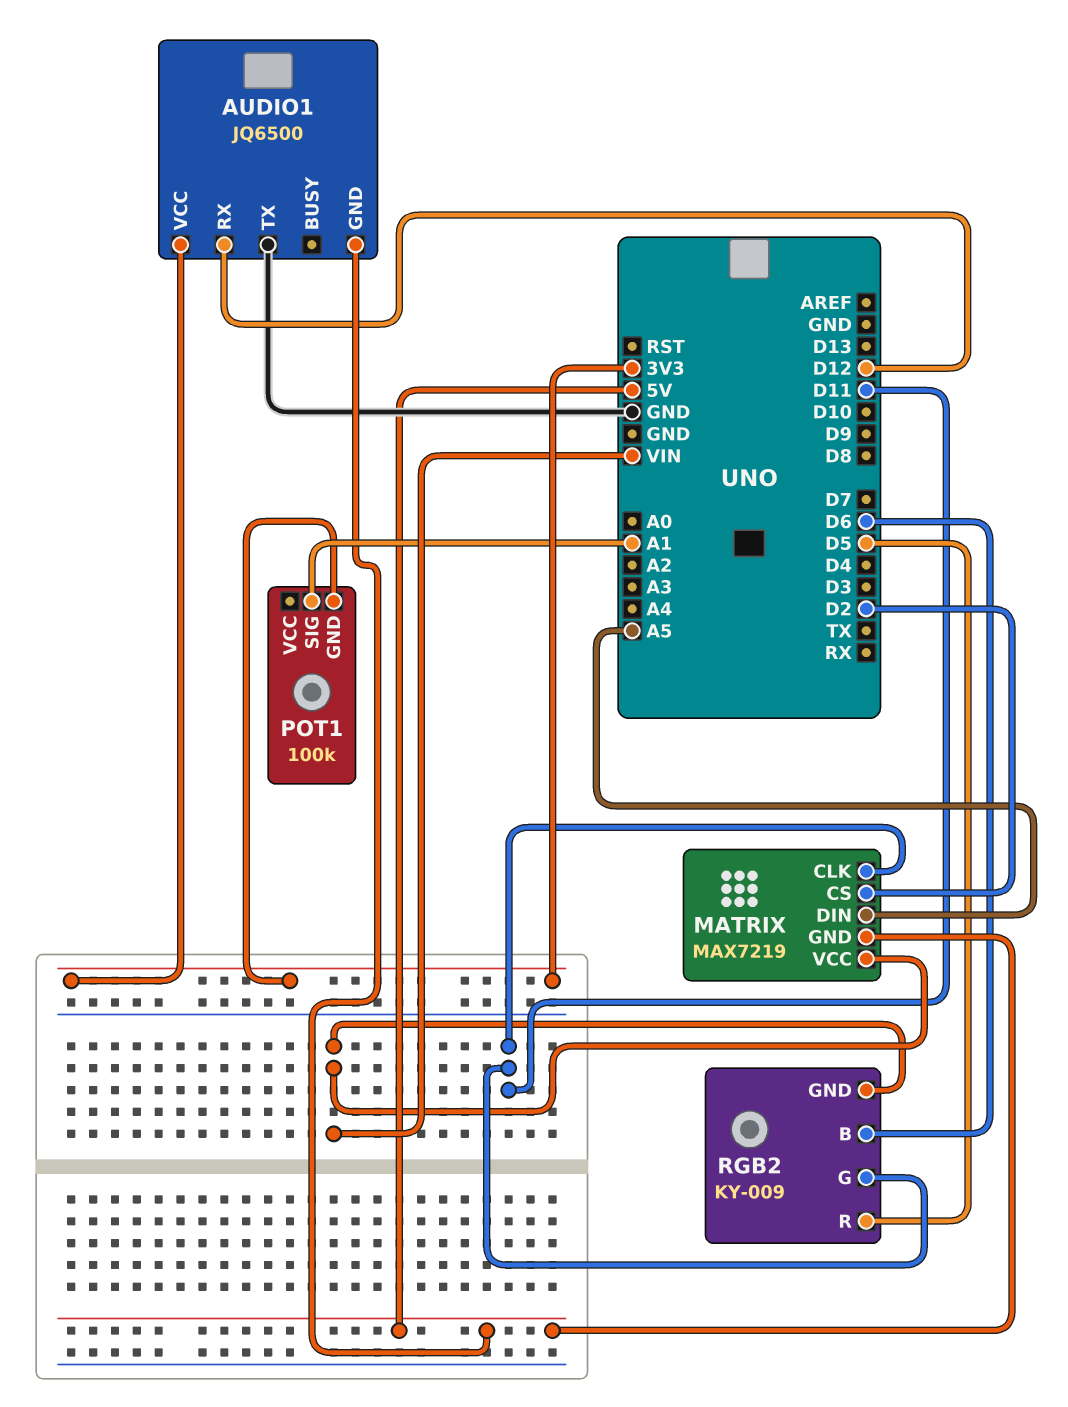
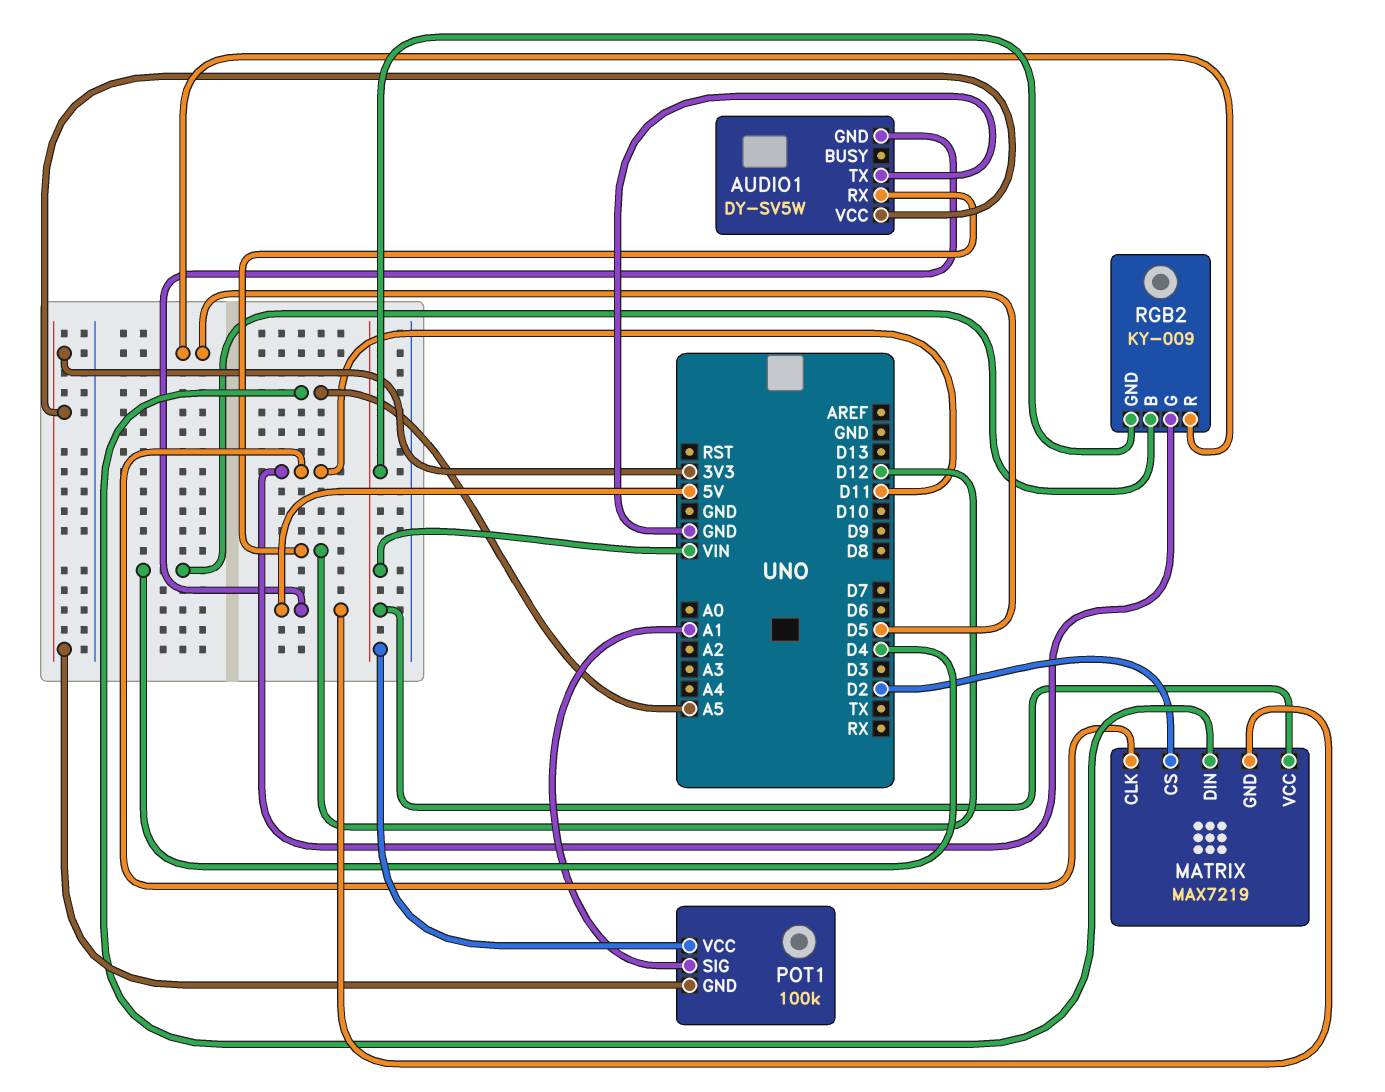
AUDIO1: JQ6500 -> DY-SV5W
POT1 pin VCC: none -> VIN
RGB2 pin B: D6 -> D4

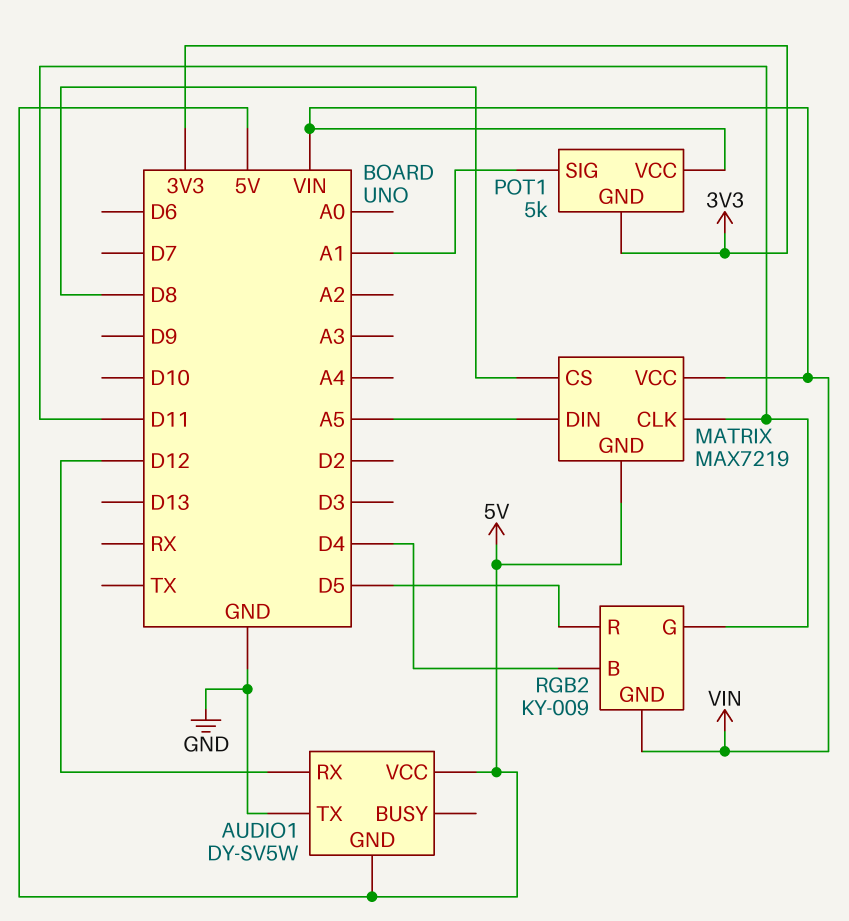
AUDIO1 pin VCC: 3V3 -> 5V
MATRIX pin CS: D2 -> D8
POT1: 100k -> 5k

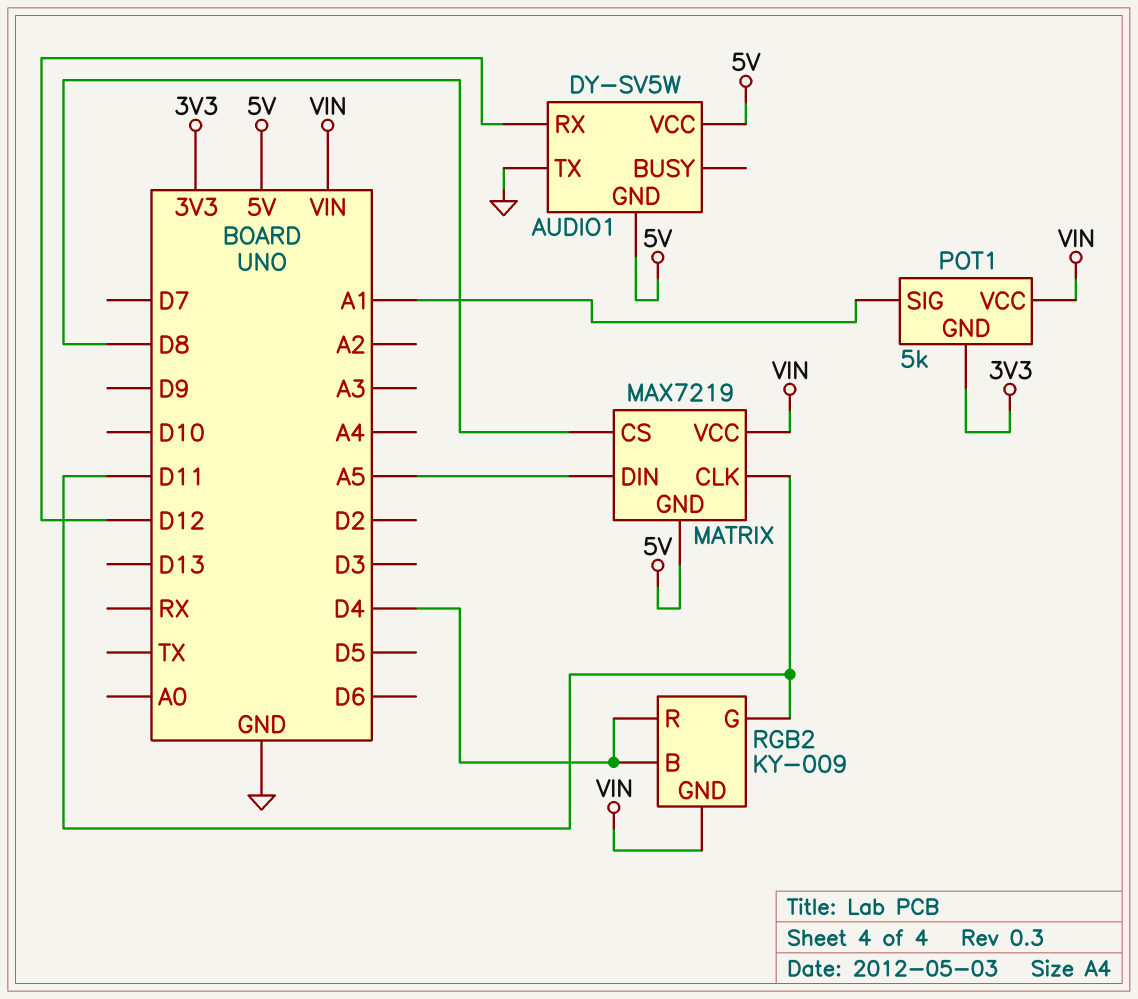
RGB2 pin R: D5 -> D4

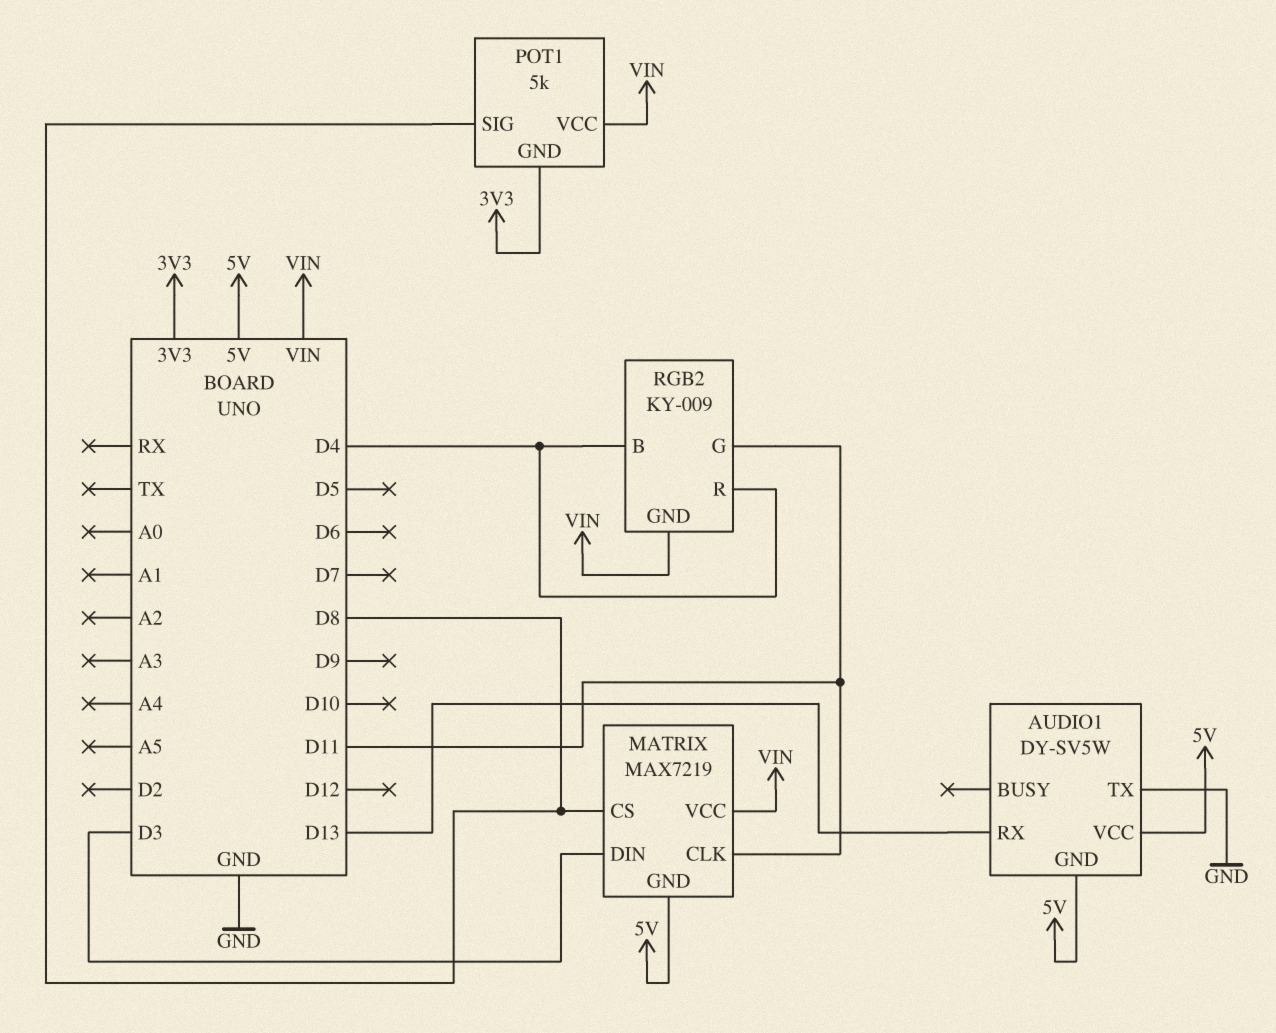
AUDIO1 pin RX: D12 -> D13
MATRIX pin DIN: A5 -> D3
POT1 pin SIG: A1 -> D8

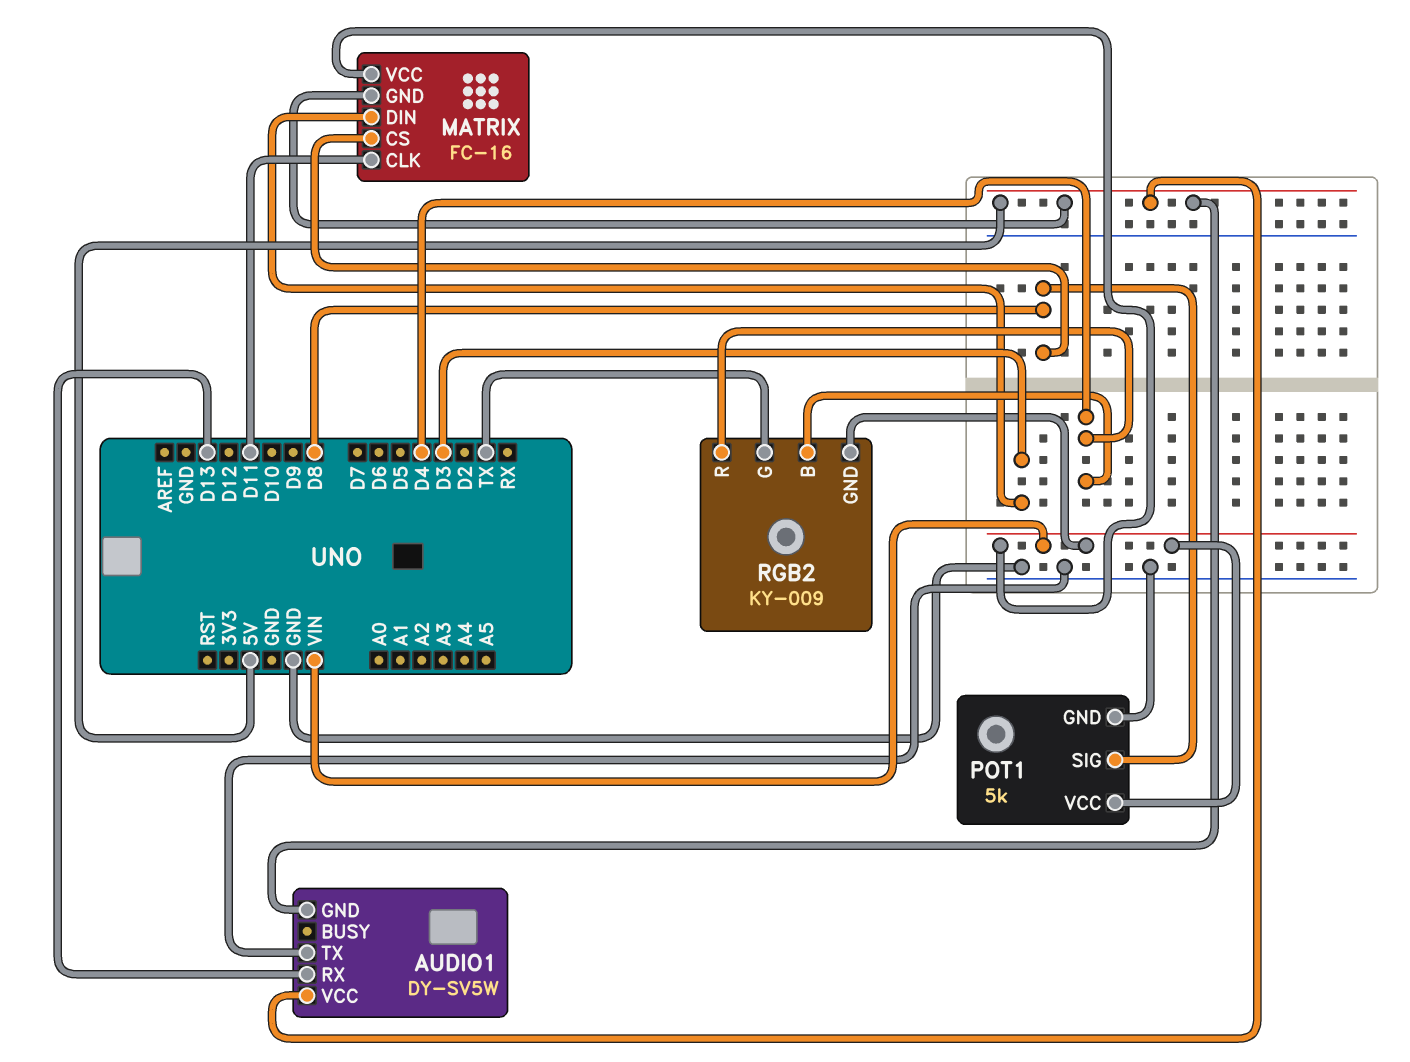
MATRIX: MAX7219 -> FC-16
POT1 pin GND: 3V3 -> GND
RGB2 pin G: D11 -> TX

